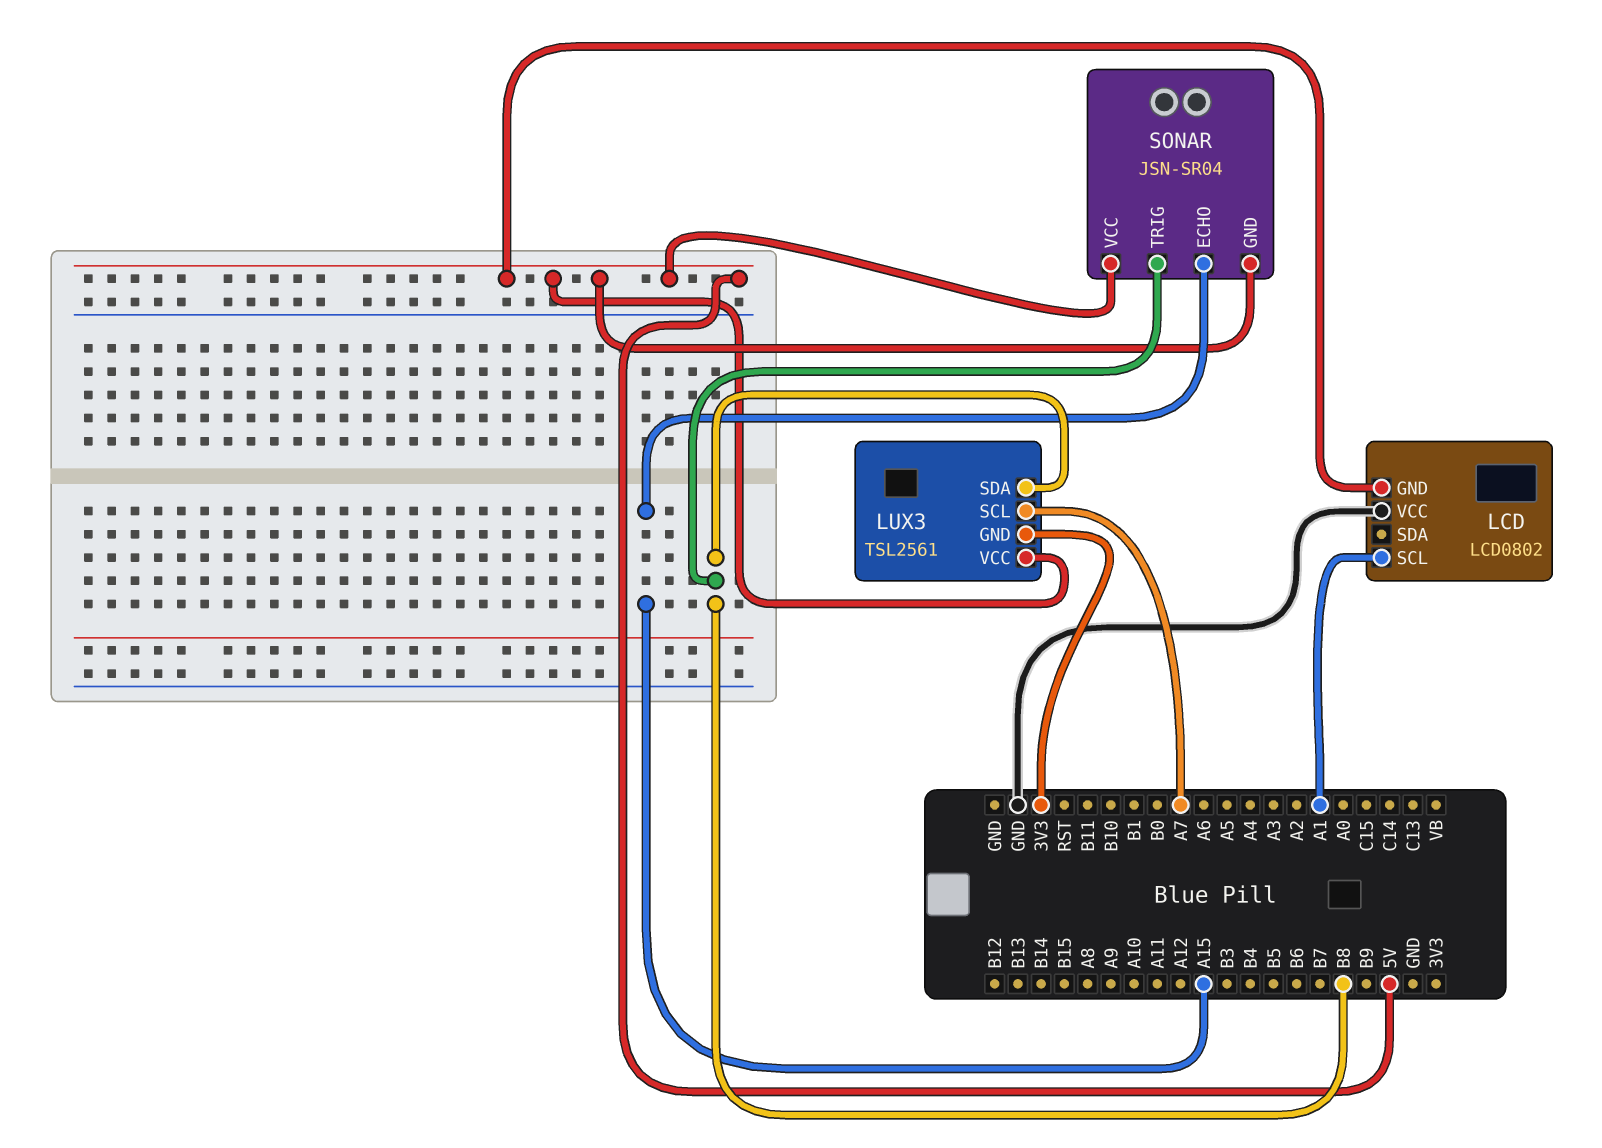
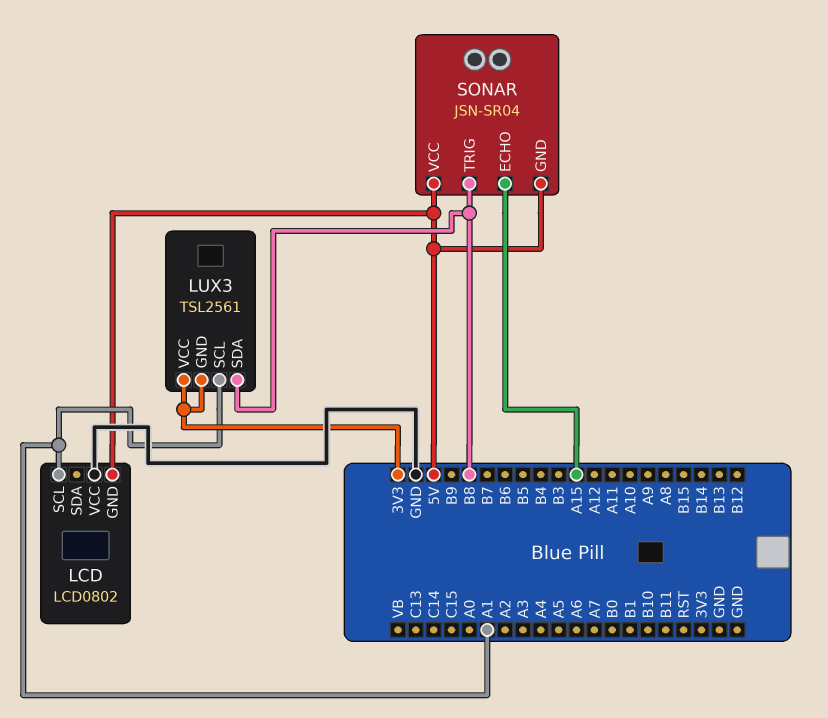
LUX3 pin SCL: A7 -> A1
LUX3 pin VCC: 5V -> 3V3

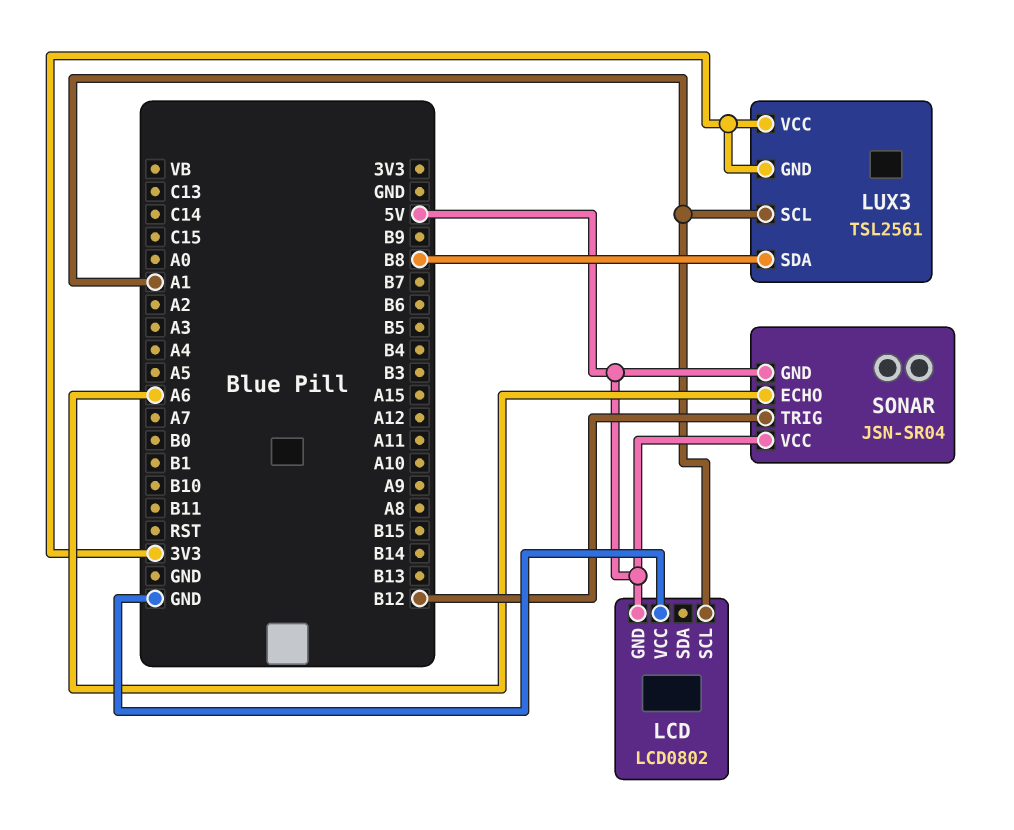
SONAR pin ECHO: A15 -> A6
SONAR pin TRIG: B8 -> B12

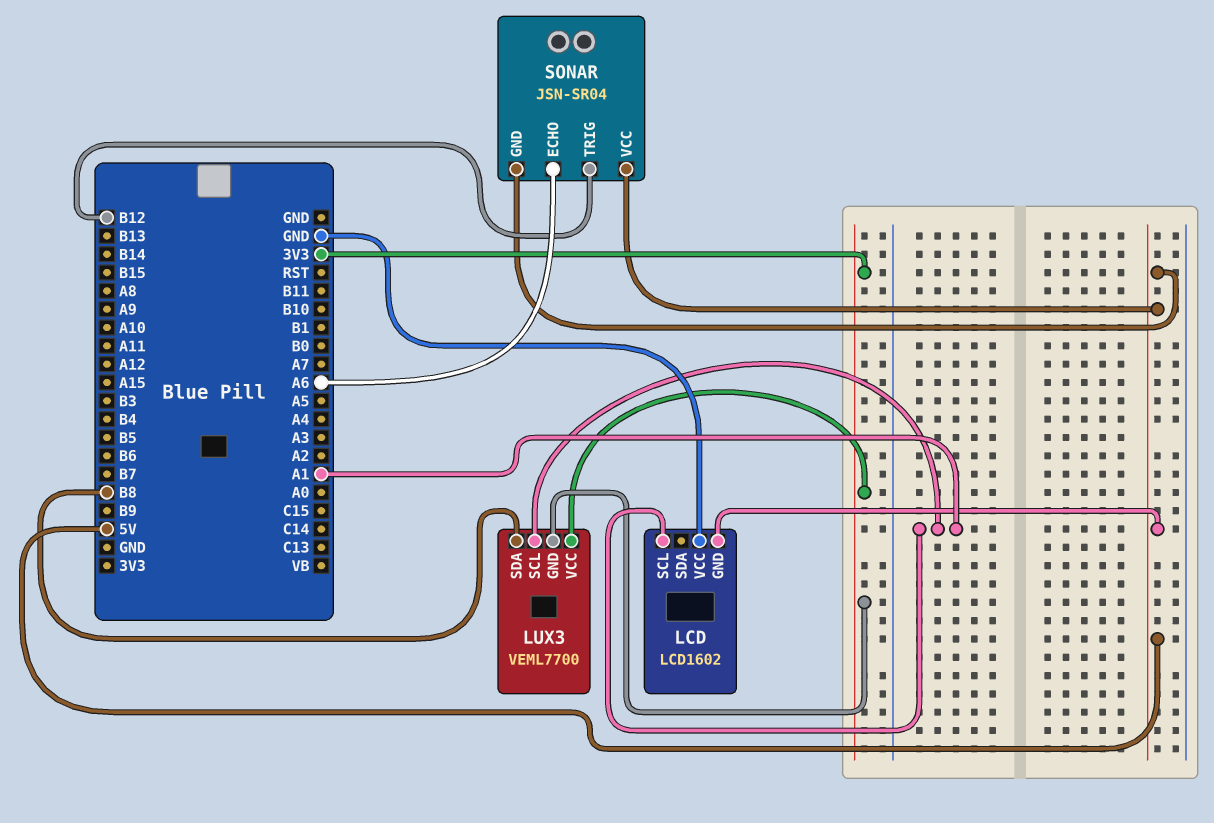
LCD: LCD0802 -> LCD1602
LUX3: TSL2561 -> VEML7700

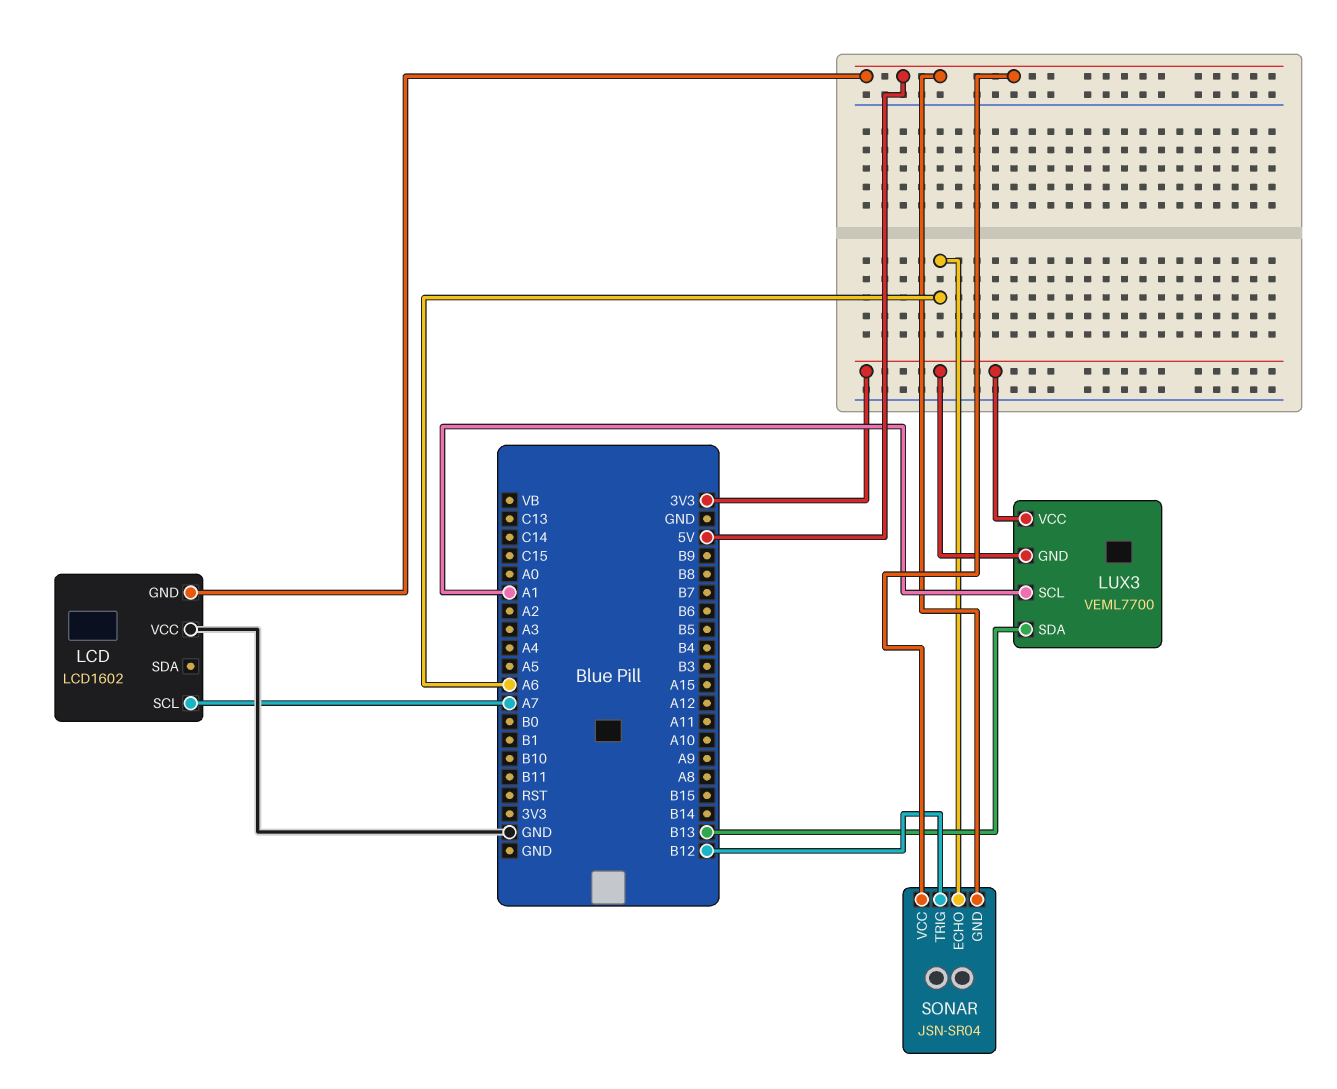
LCD pin SCL: A1 -> A7
LUX3 pin SDA: B8 -> B13

